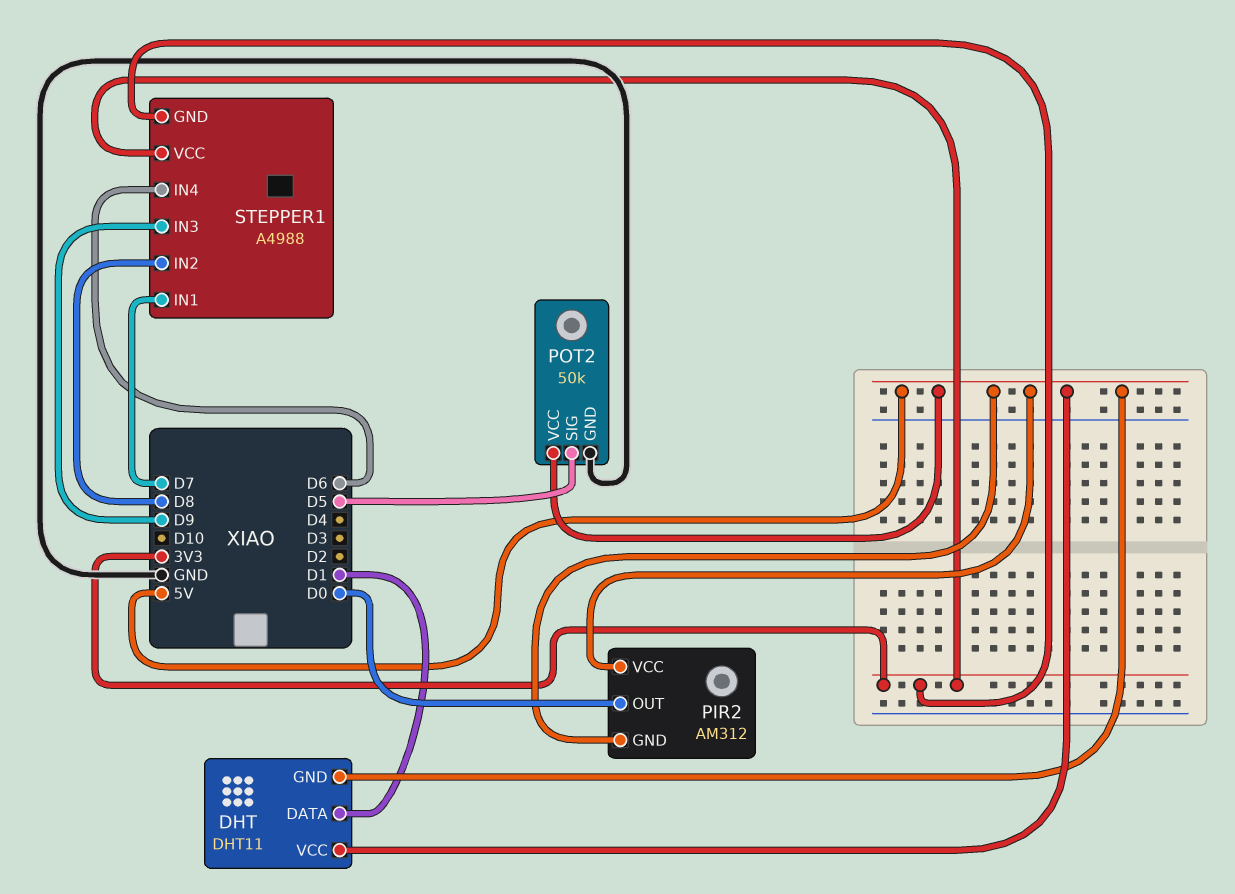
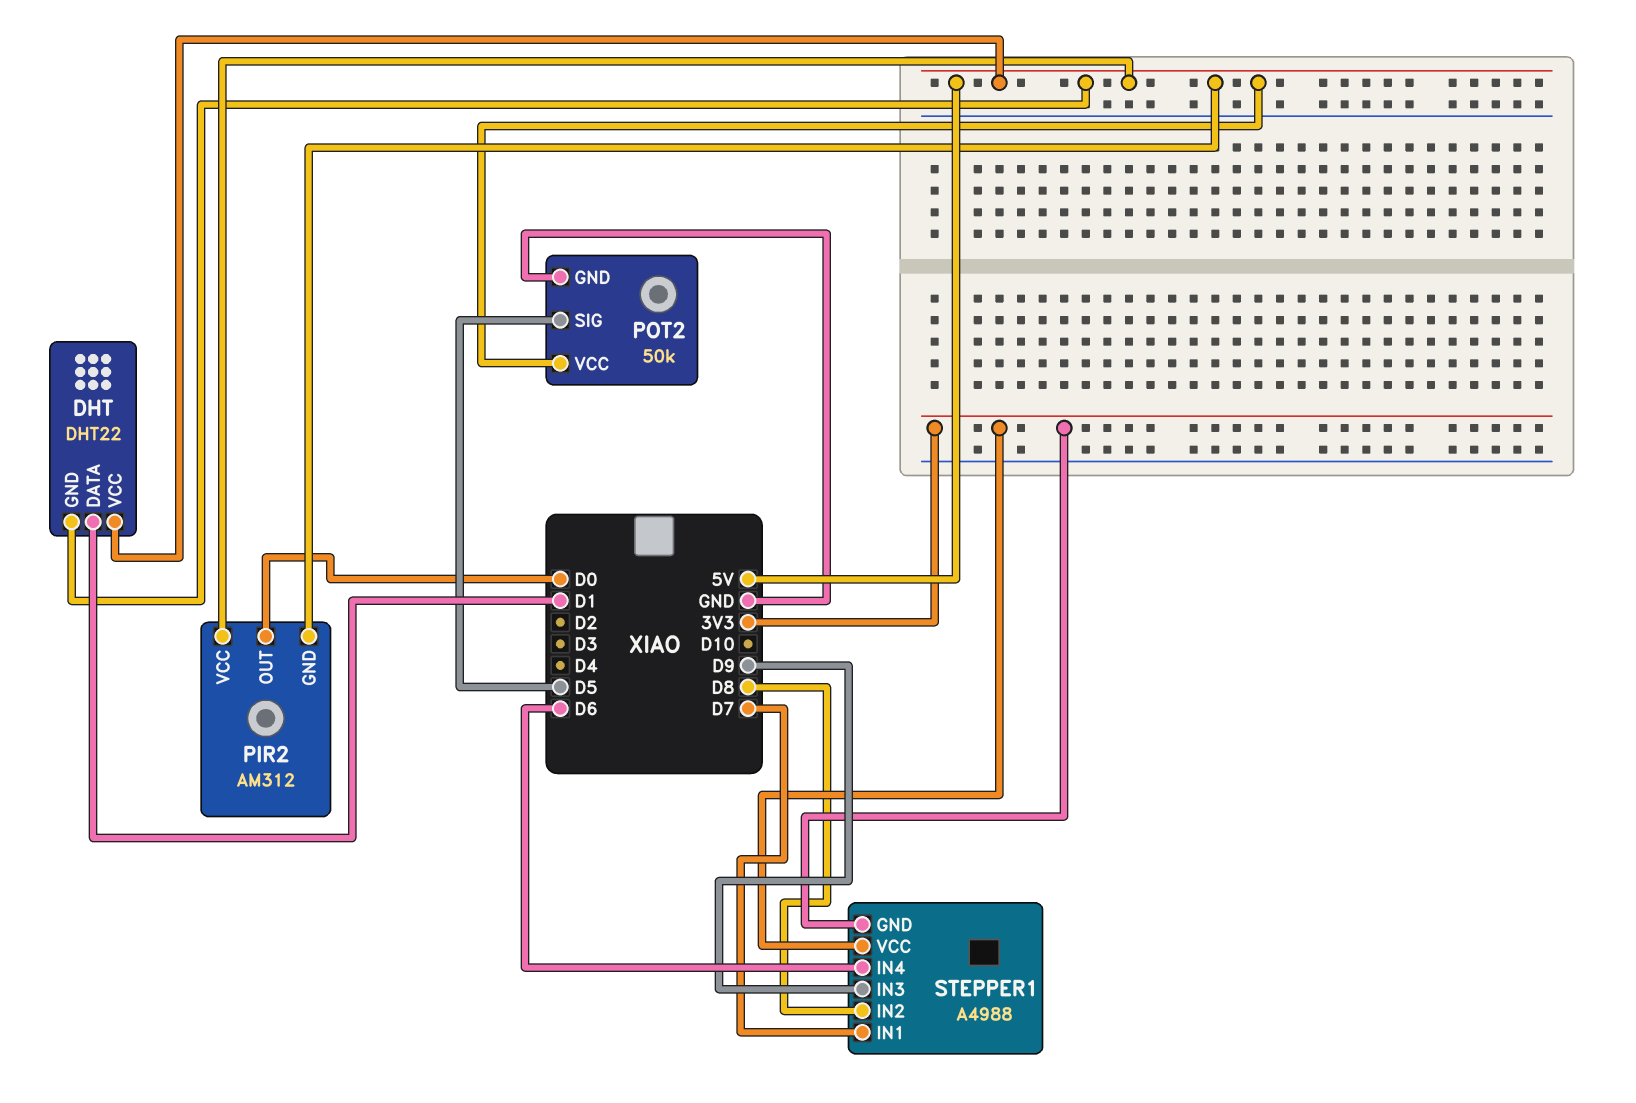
DHT: DHT11 -> DHT22

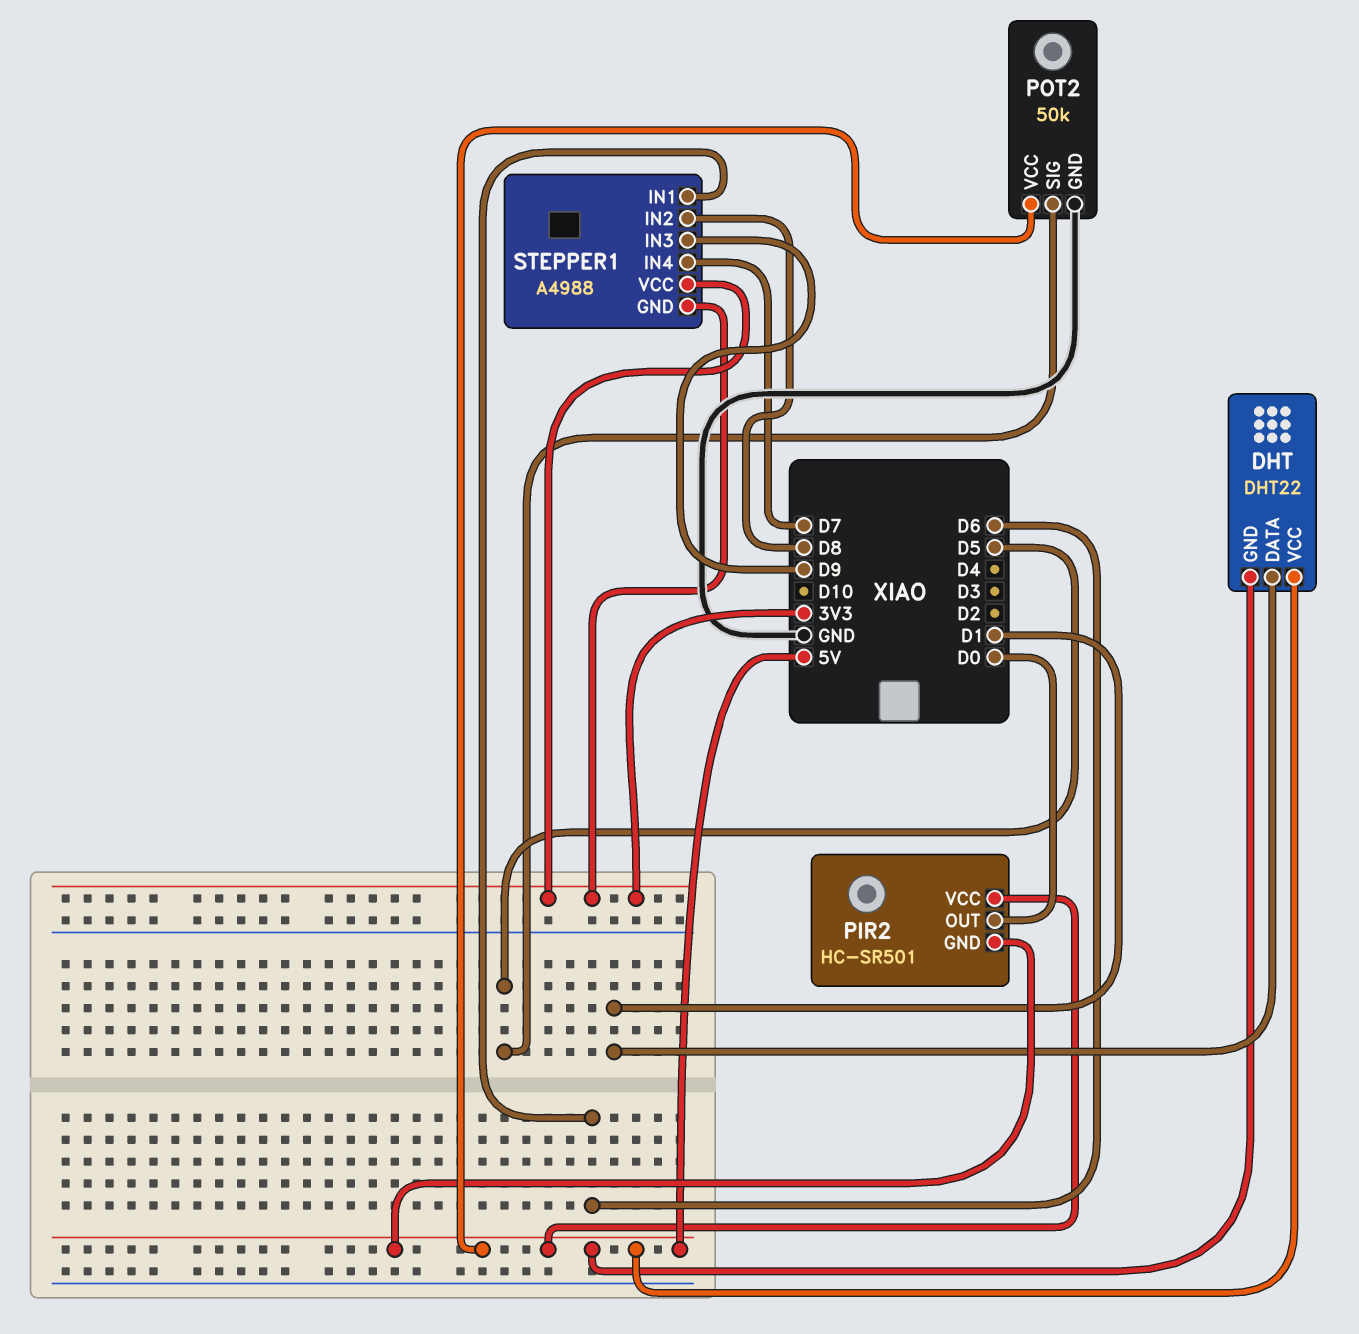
PIR2: AM312 -> HC-SR501
STEPPER1 pin IN1: D7 -> D6
STEPPER1 pin IN4: D6 -> D7

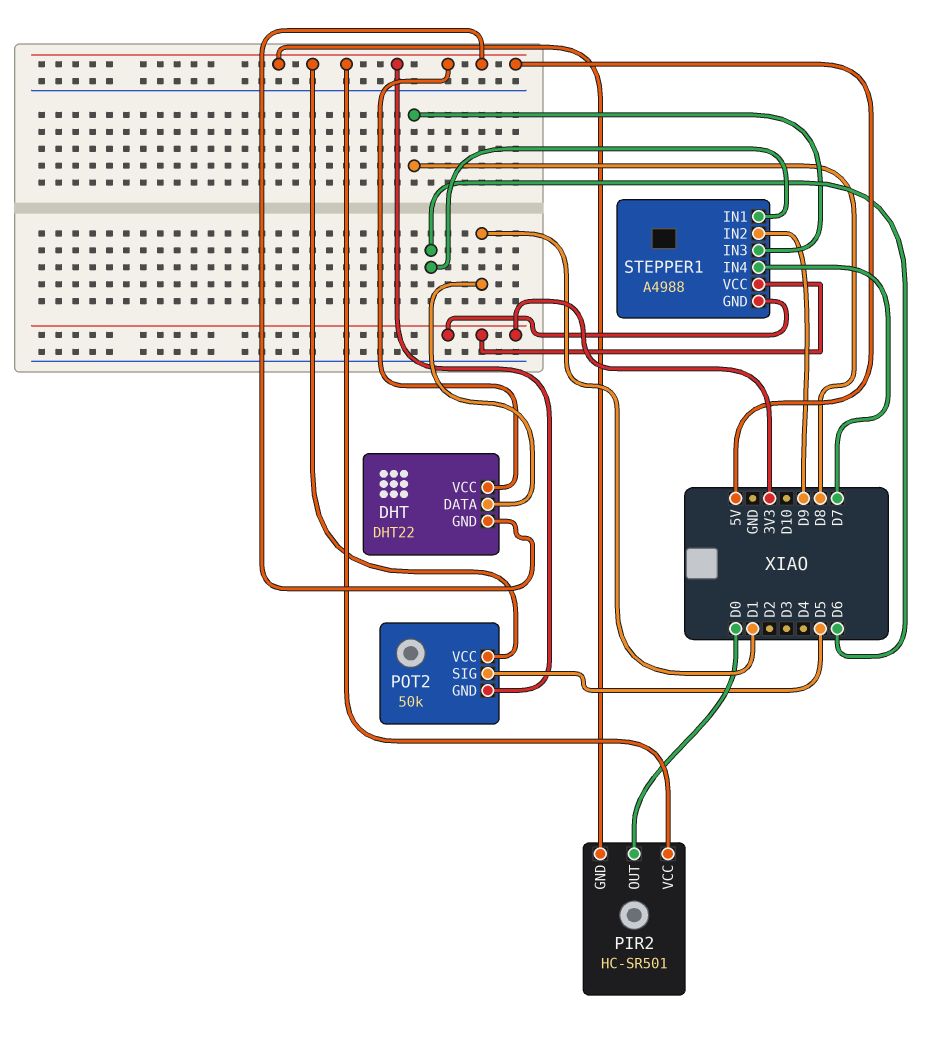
POT2 pin GND: GND -> 5V
STEPPER1 pin IN2: D8 -> D9
STEPPER1 pin IN3: D9 -> D8

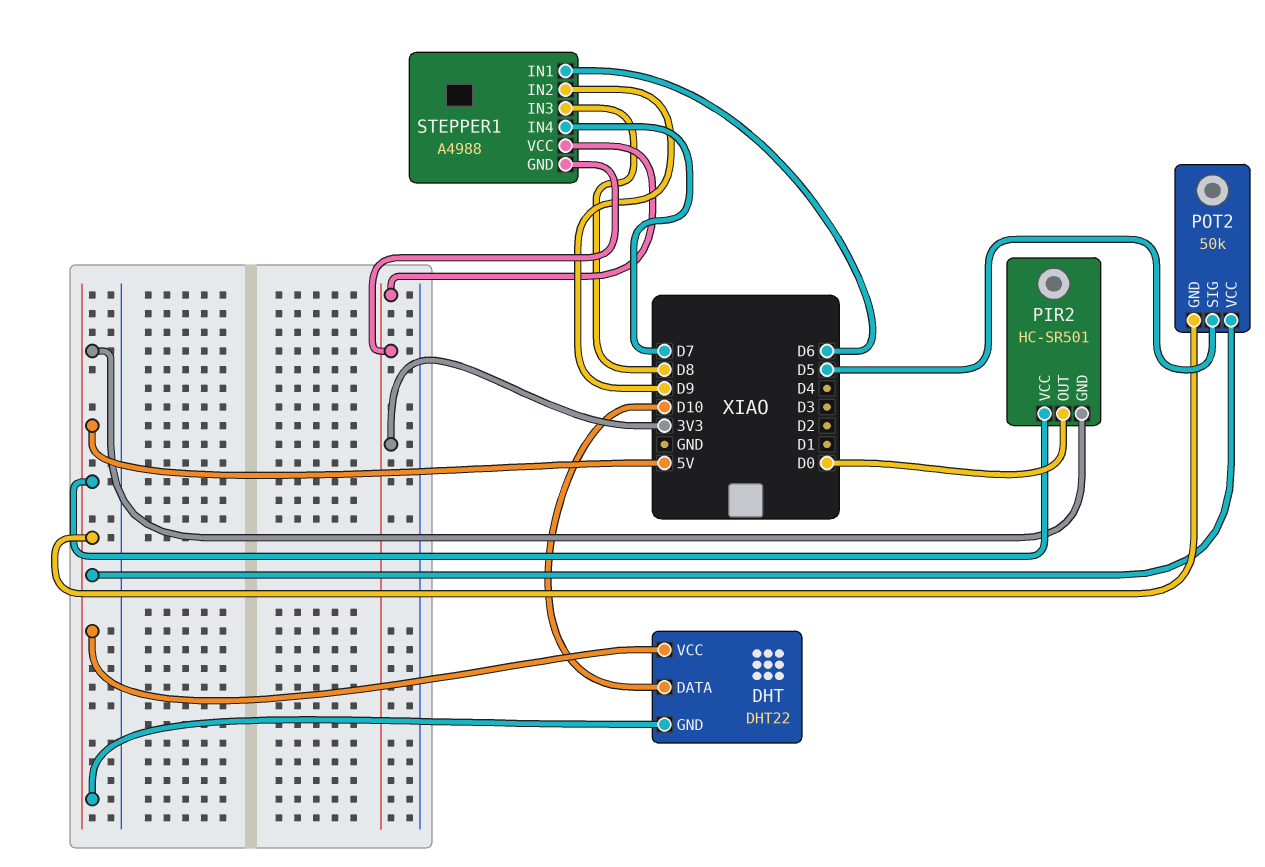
DHT pin DATA: D1 -> D10

